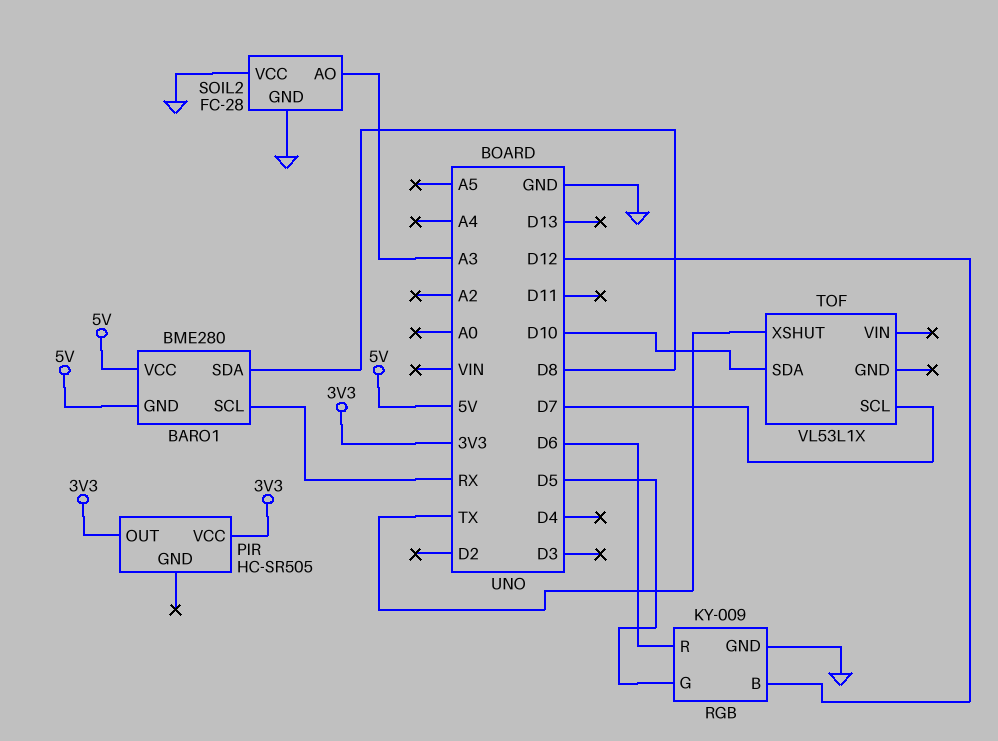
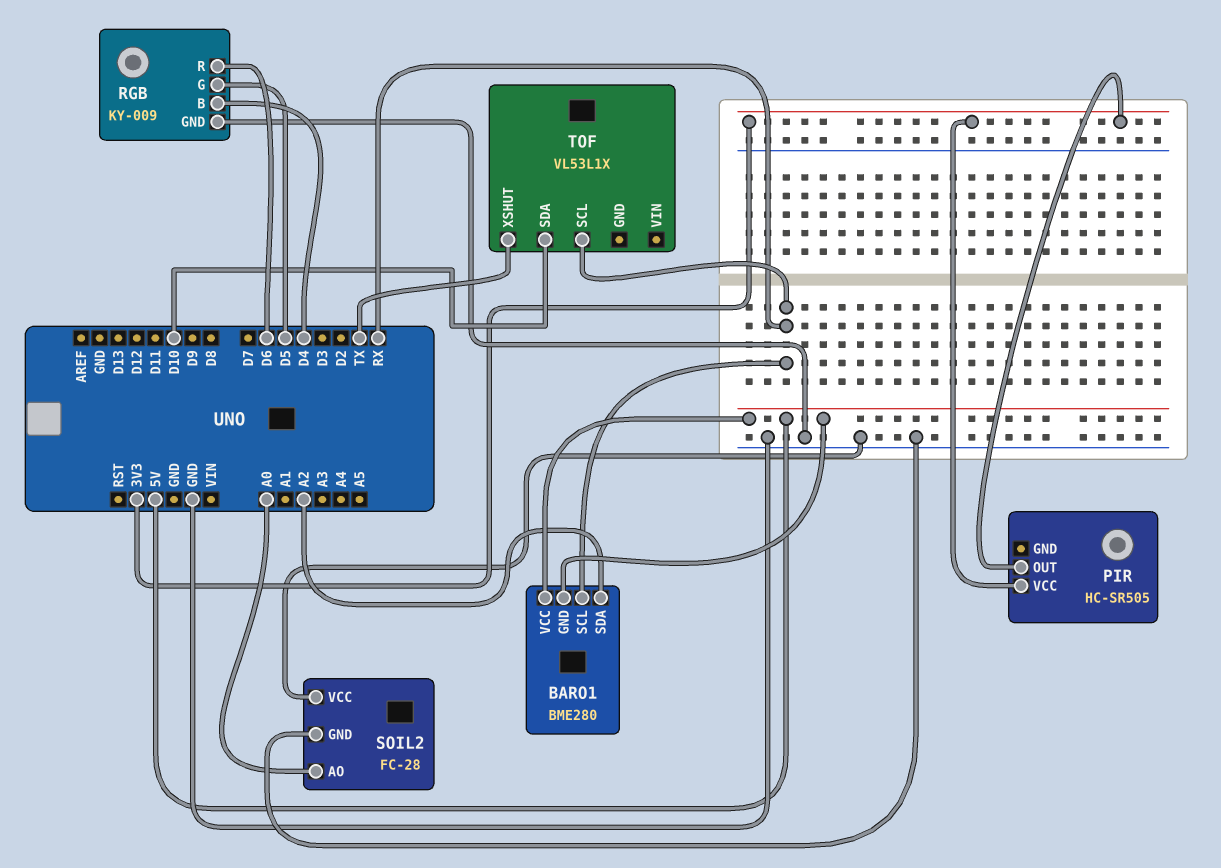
BARO1 pin SDA: D8 -> A2
RGB pin B: D12 -> D4
SOIL2 pin AO: A3 -> A0
TOF pin SCL: D7 -> RX

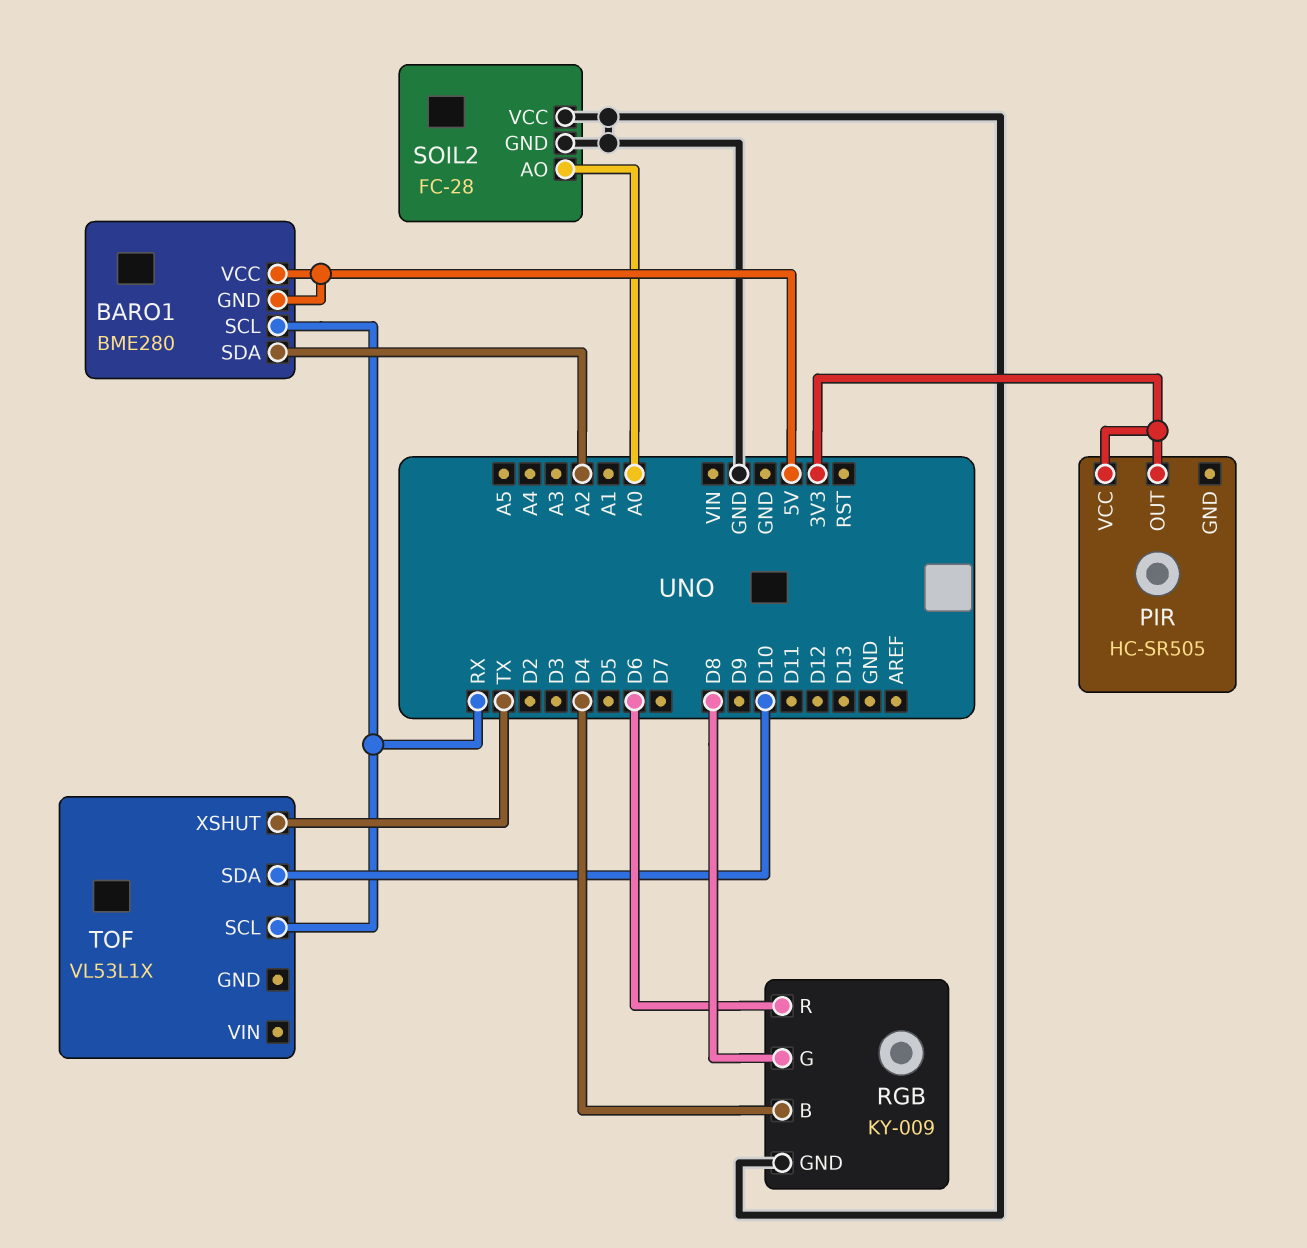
RGB pin G: D5 -> D8

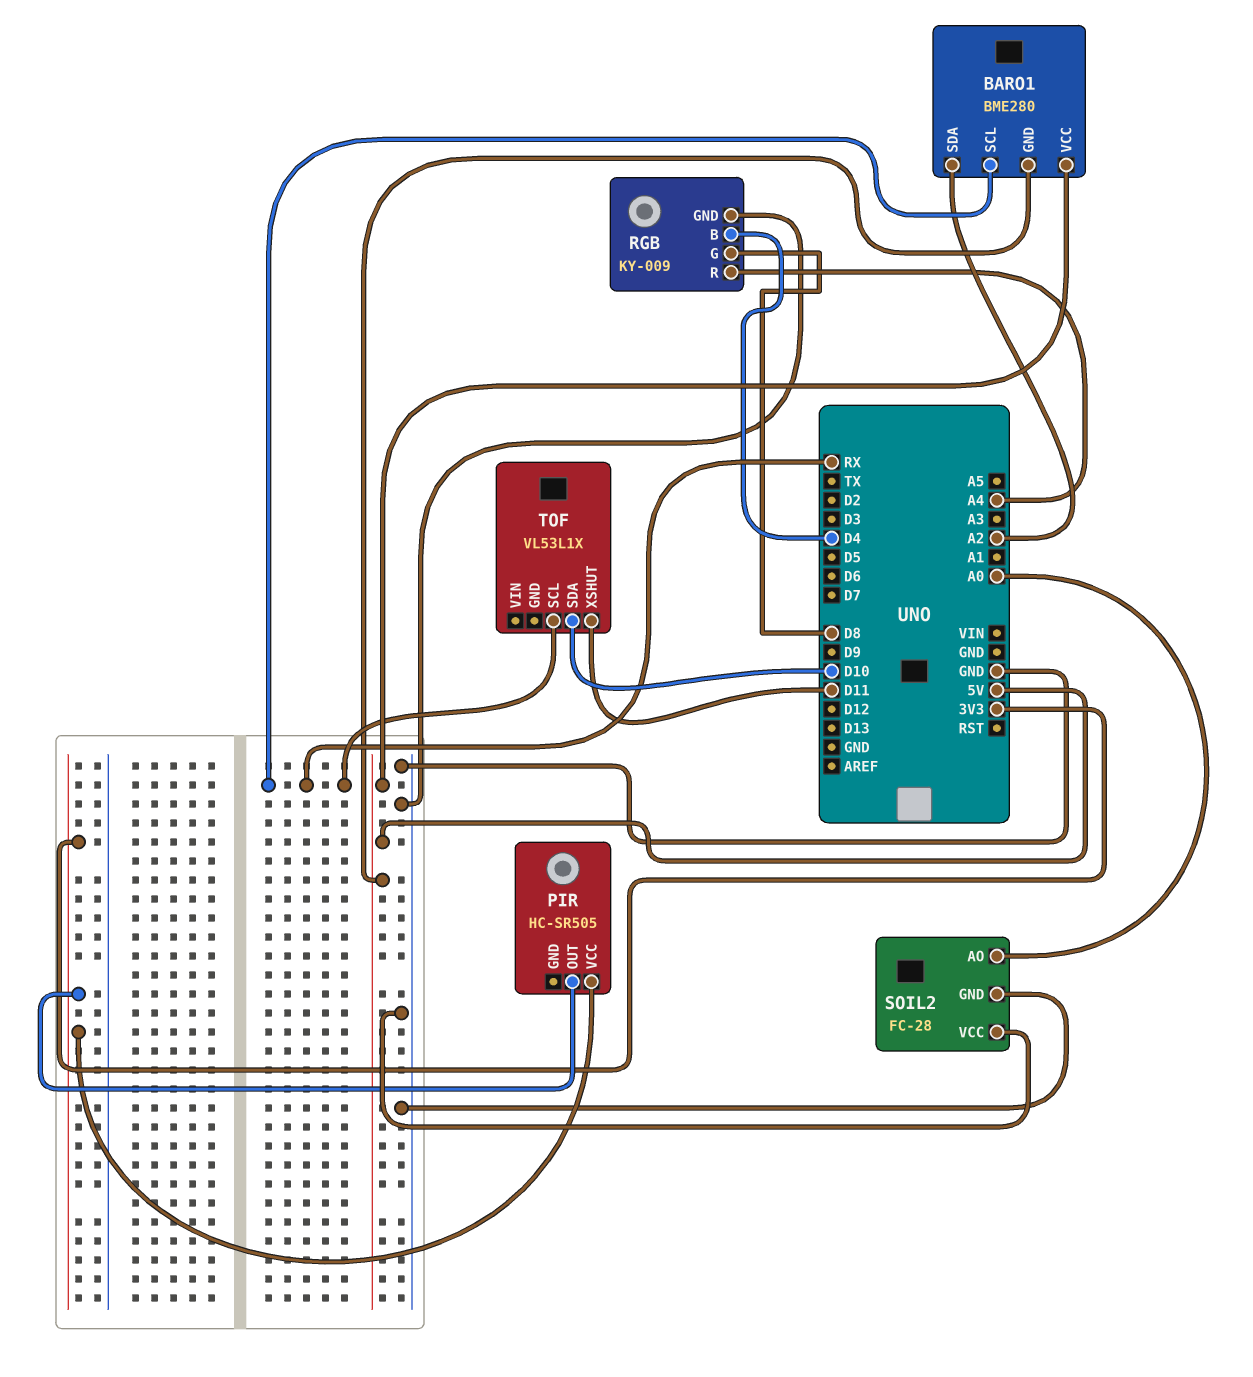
RGB pin R: D6 -> A4
TOF pin XSHUT: TX -> D11

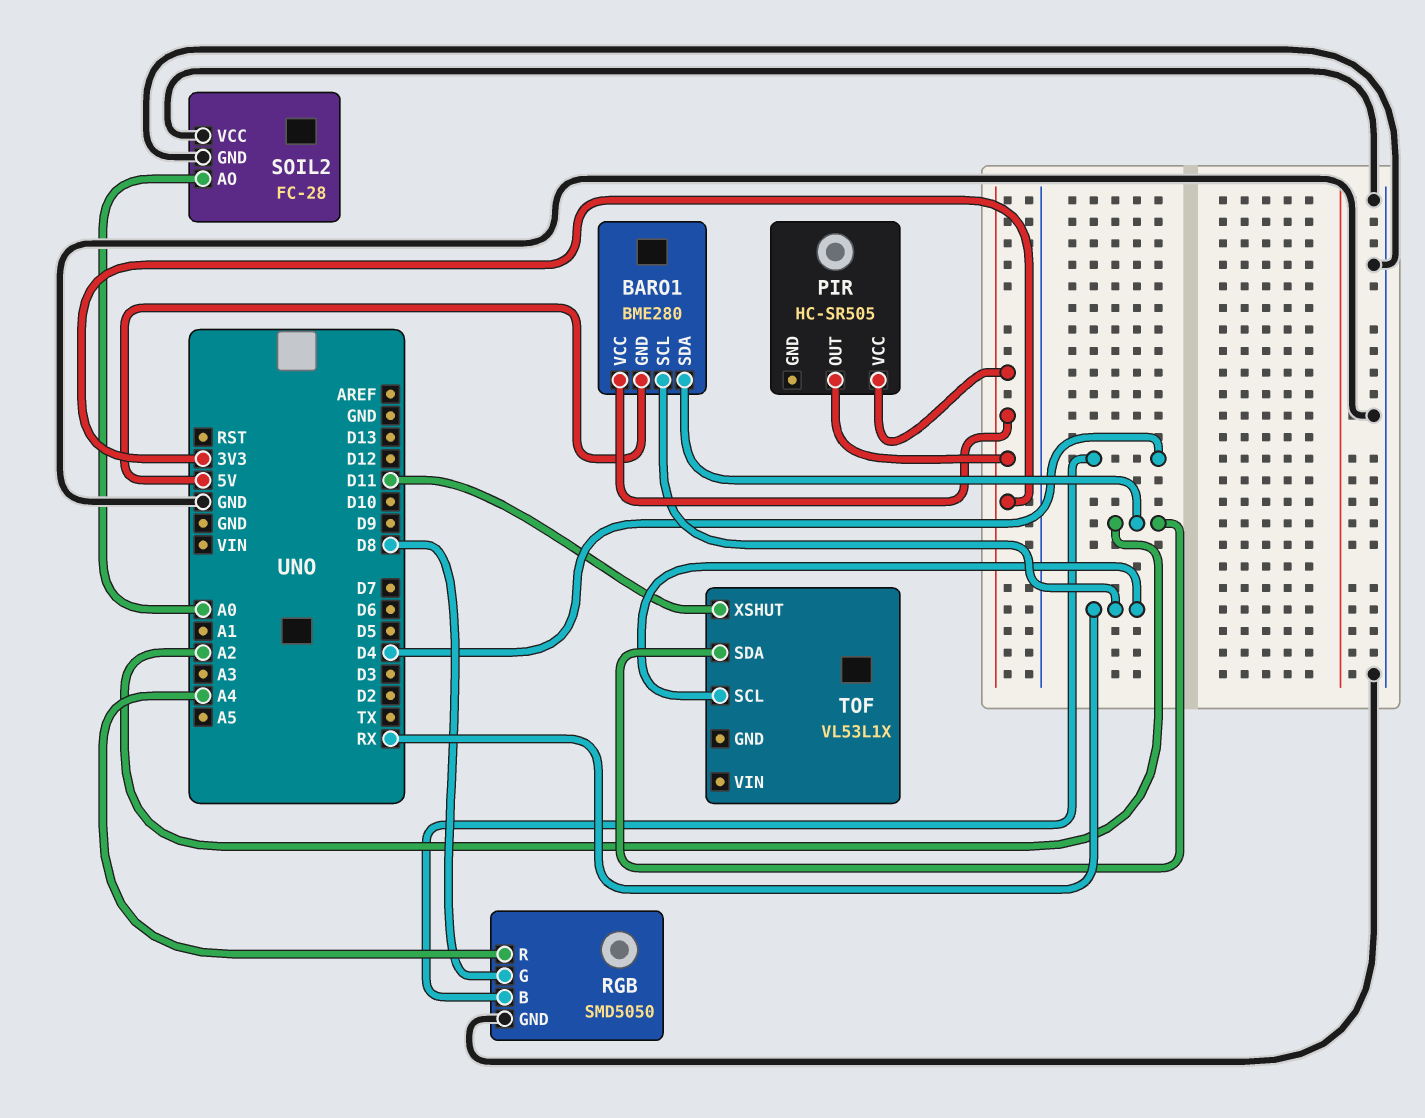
BARO1 pin VCC: 5V -> 3V3
RGB: KY-009 -> SMD5050
TOF pin SDA: D10 -> A2

